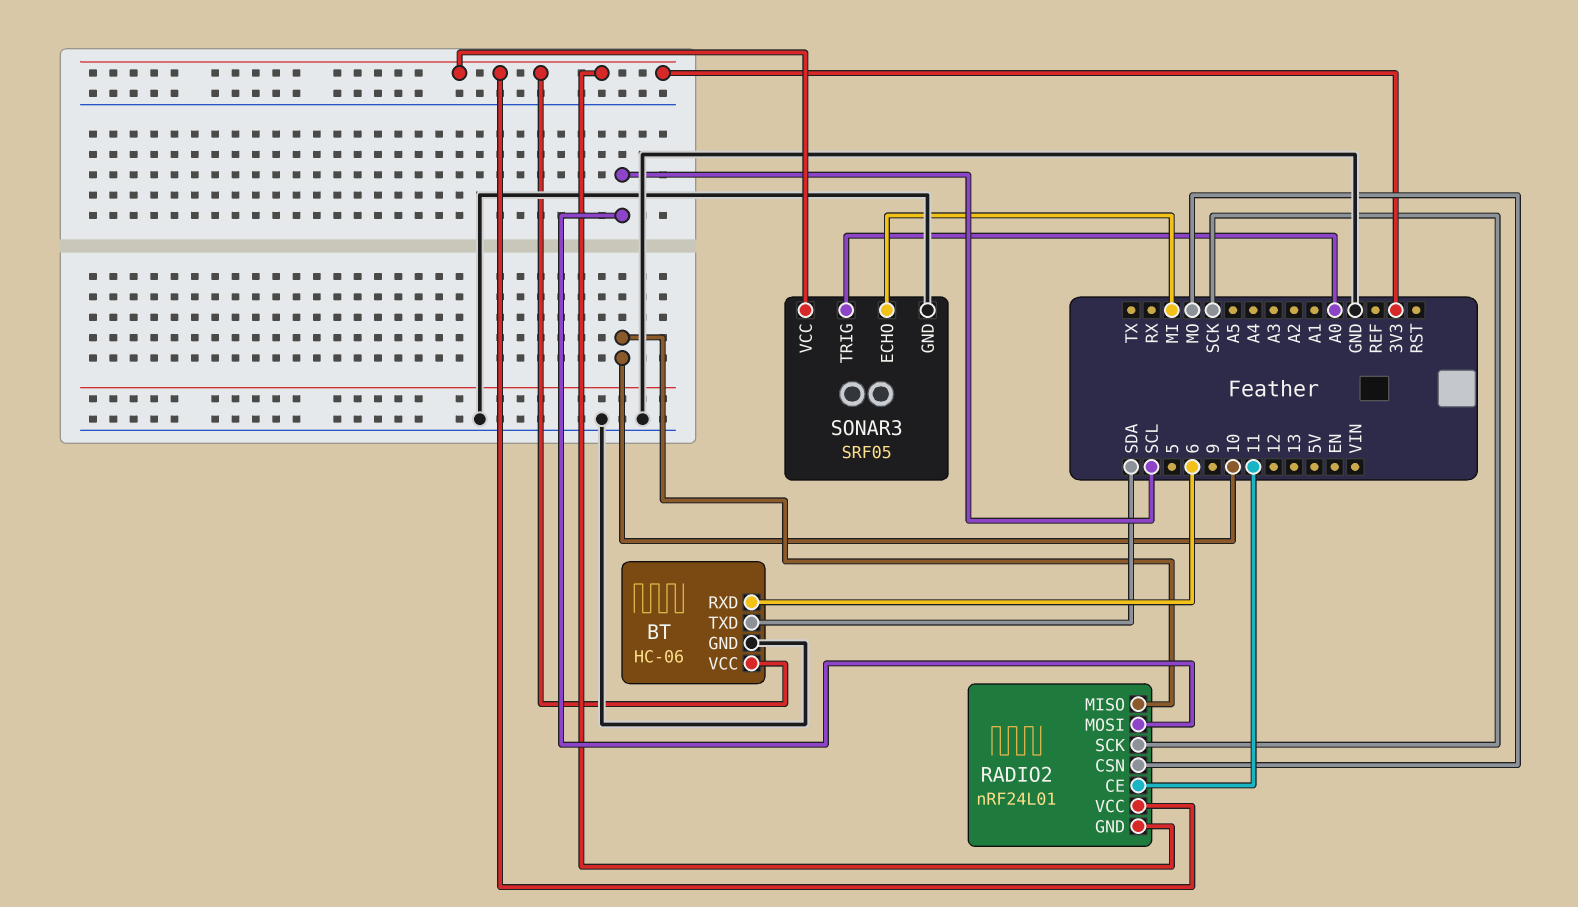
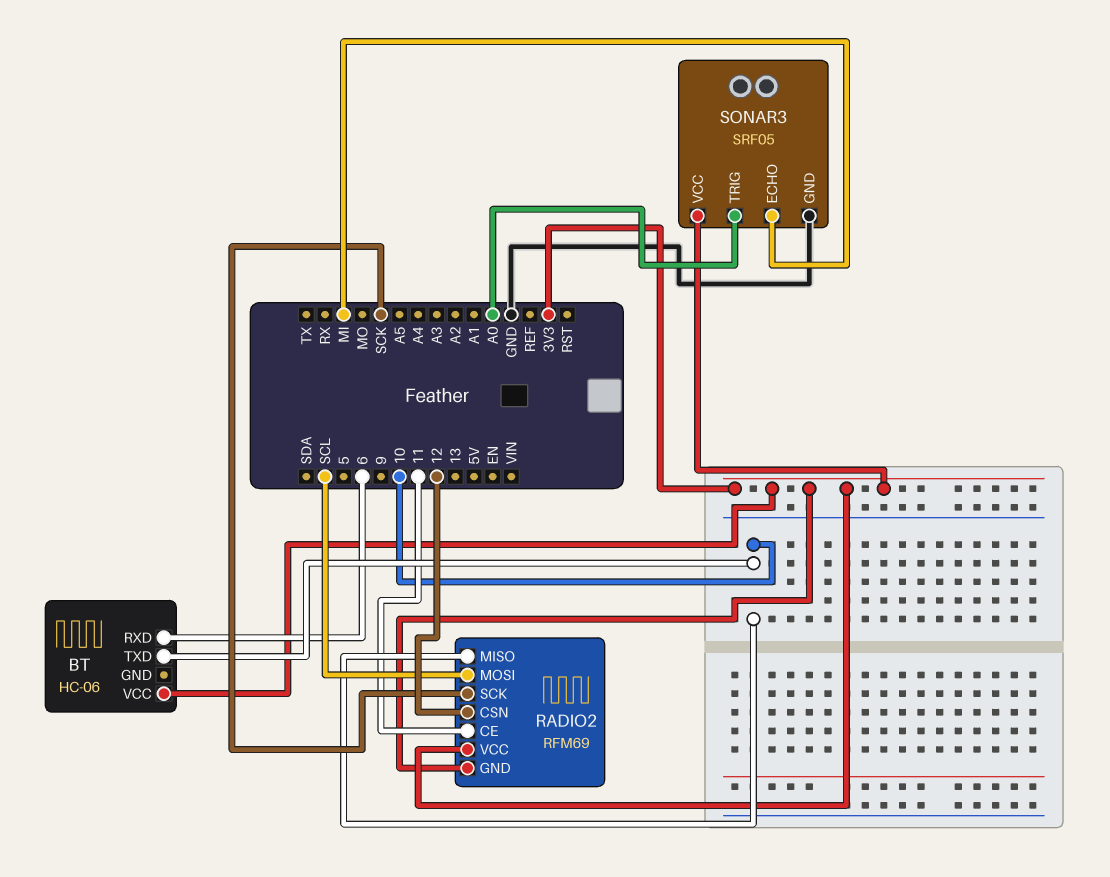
BT pin GND: GND -> none
BT pin TXD: SDA -> 10
RADIO2: nRF24L01 -> RFM69
RADIO2 pin CSN: MO -> 12

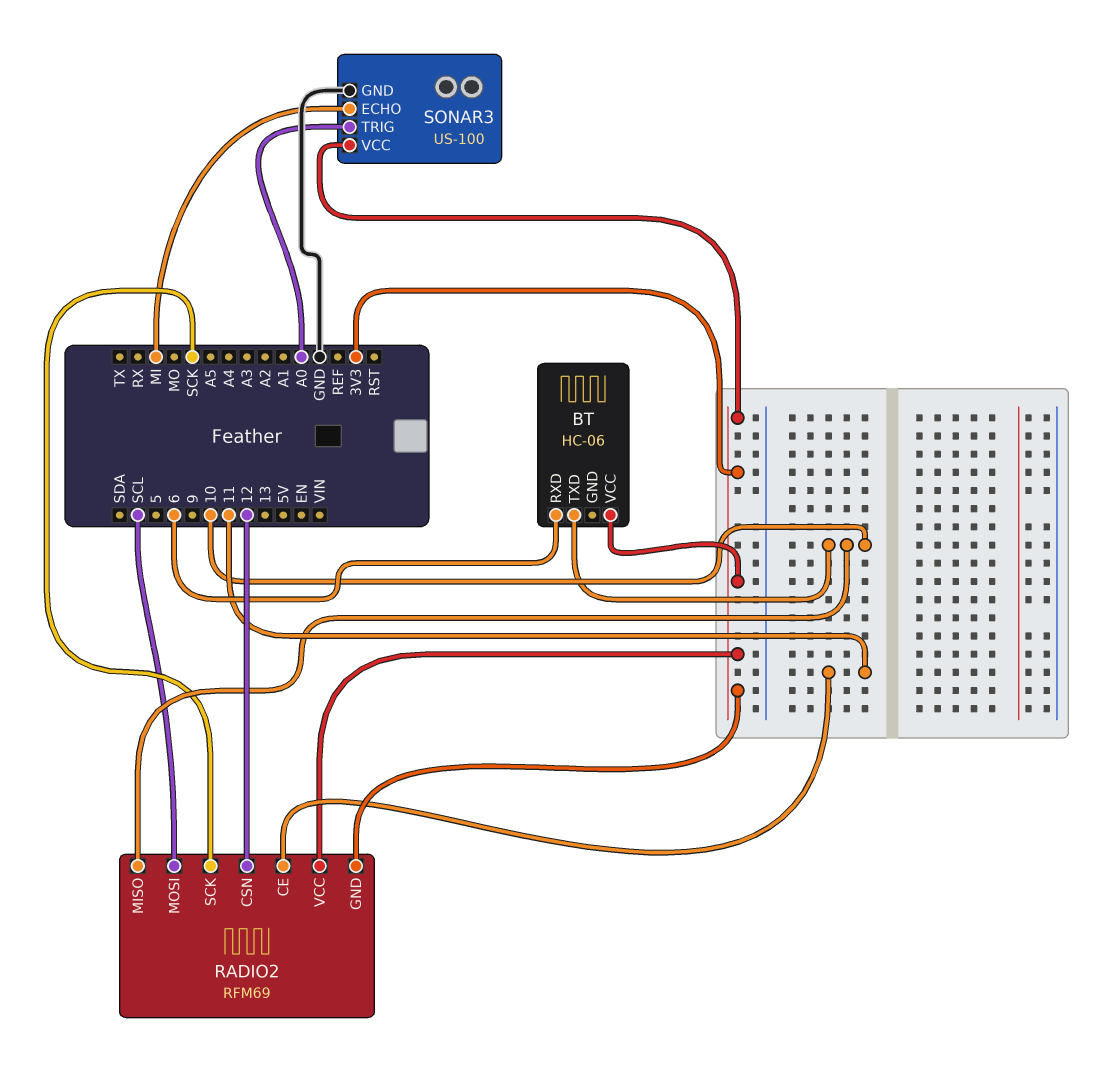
SONAR3: SRF05 -> US-100

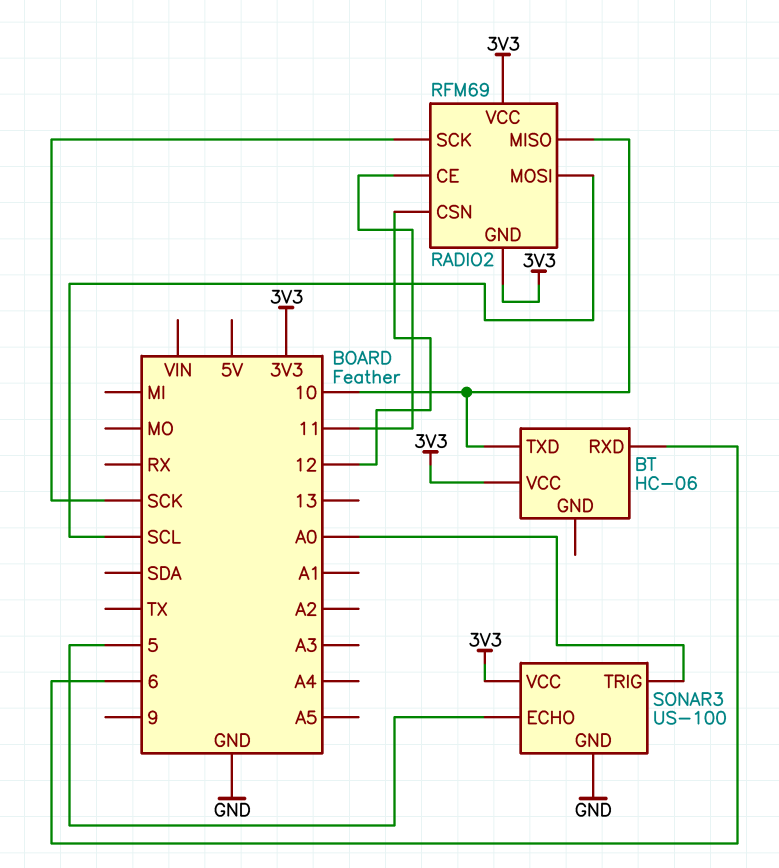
SONAR3 pin ECHO: MI -> 5

